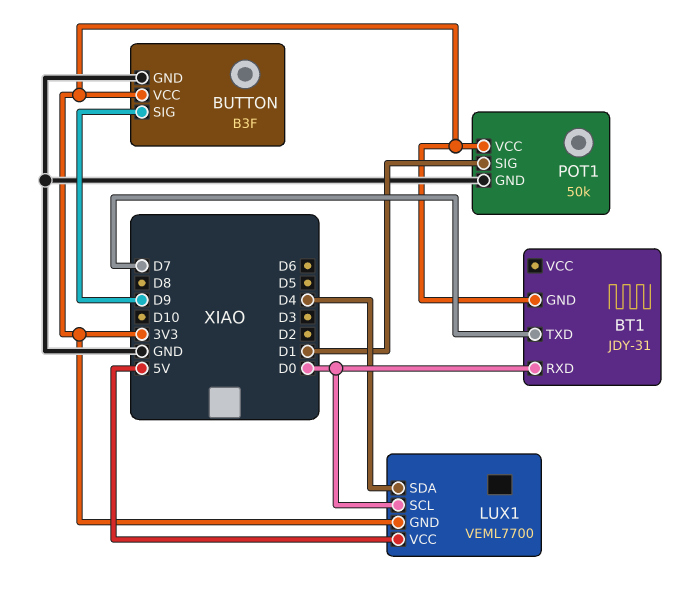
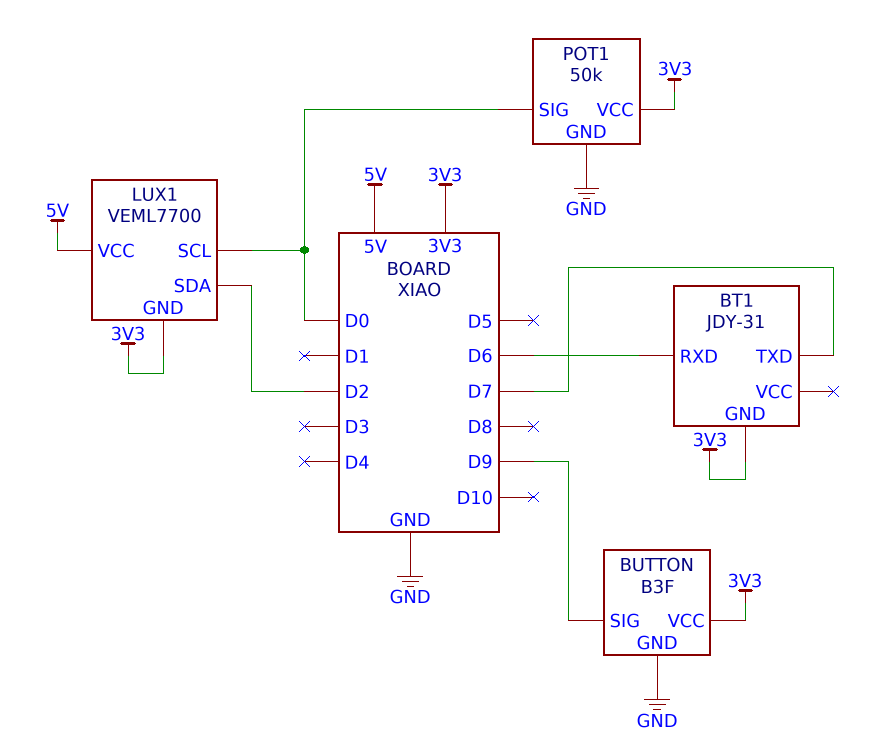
BT1 pin RXD: D0 -> D6
LUX1 pin SDA: D4 -> D2
POT1 pin SIG: D1 -> D0

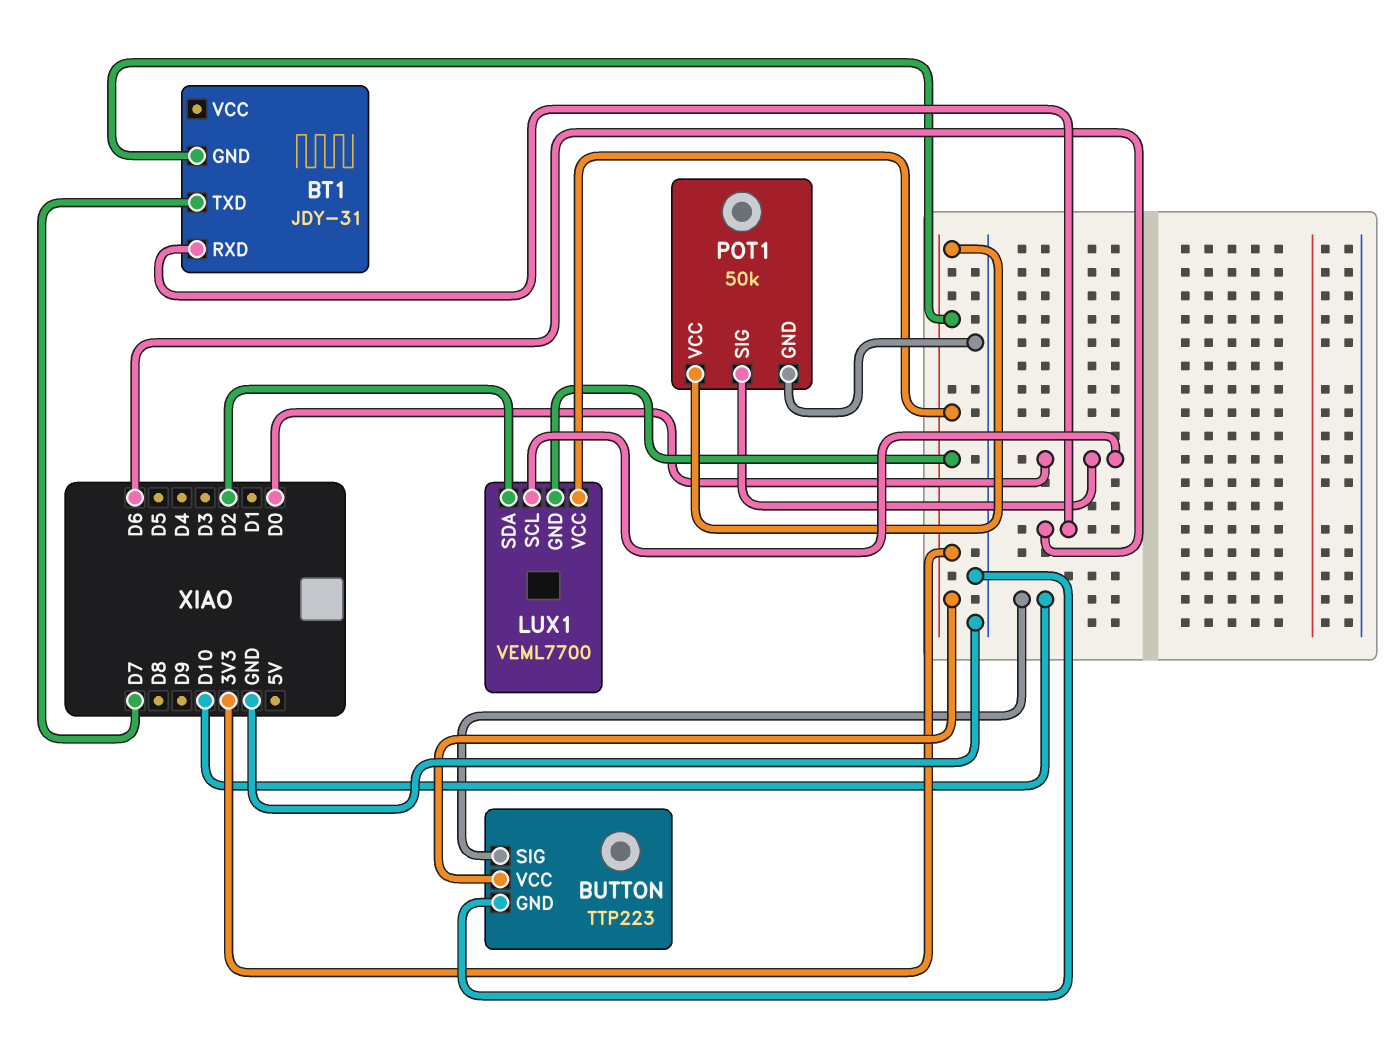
BUTTON: B3F -> TTP223
BUTTON pin SIG: D9 -> D10
LUX1 pin VCC: 5V -> 3V3

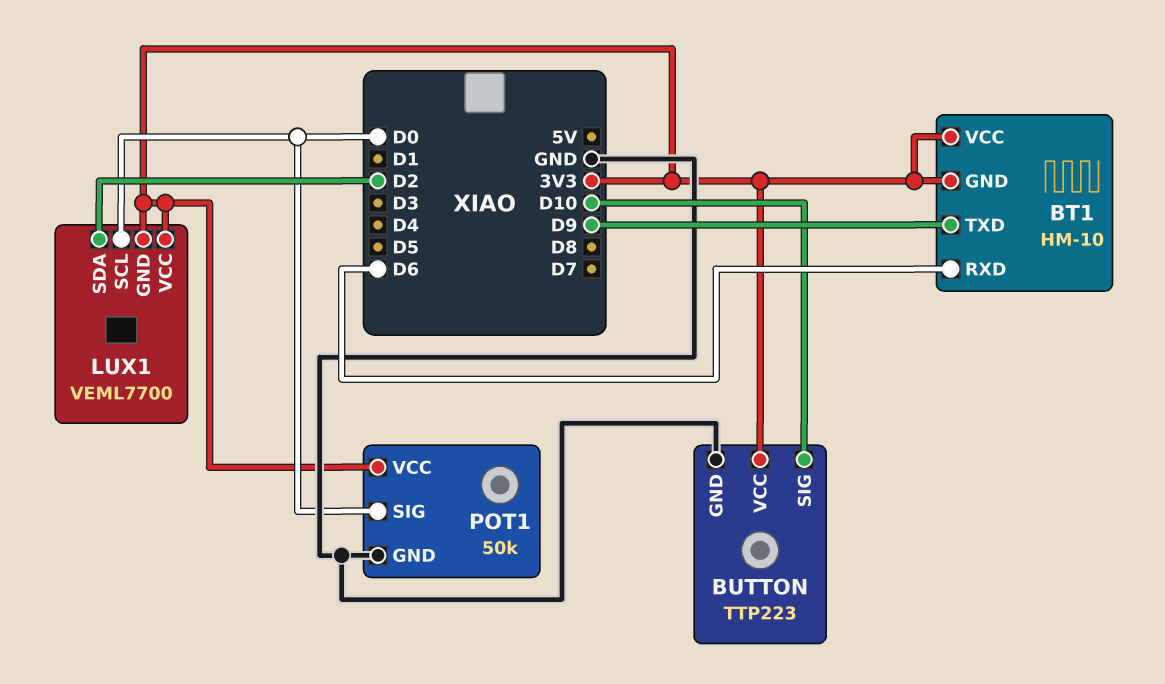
BT1: JDY-31 -> HM-10
BT1 pin TXD: D7 -> D9
BT1 pin VCC: none -> 3V3

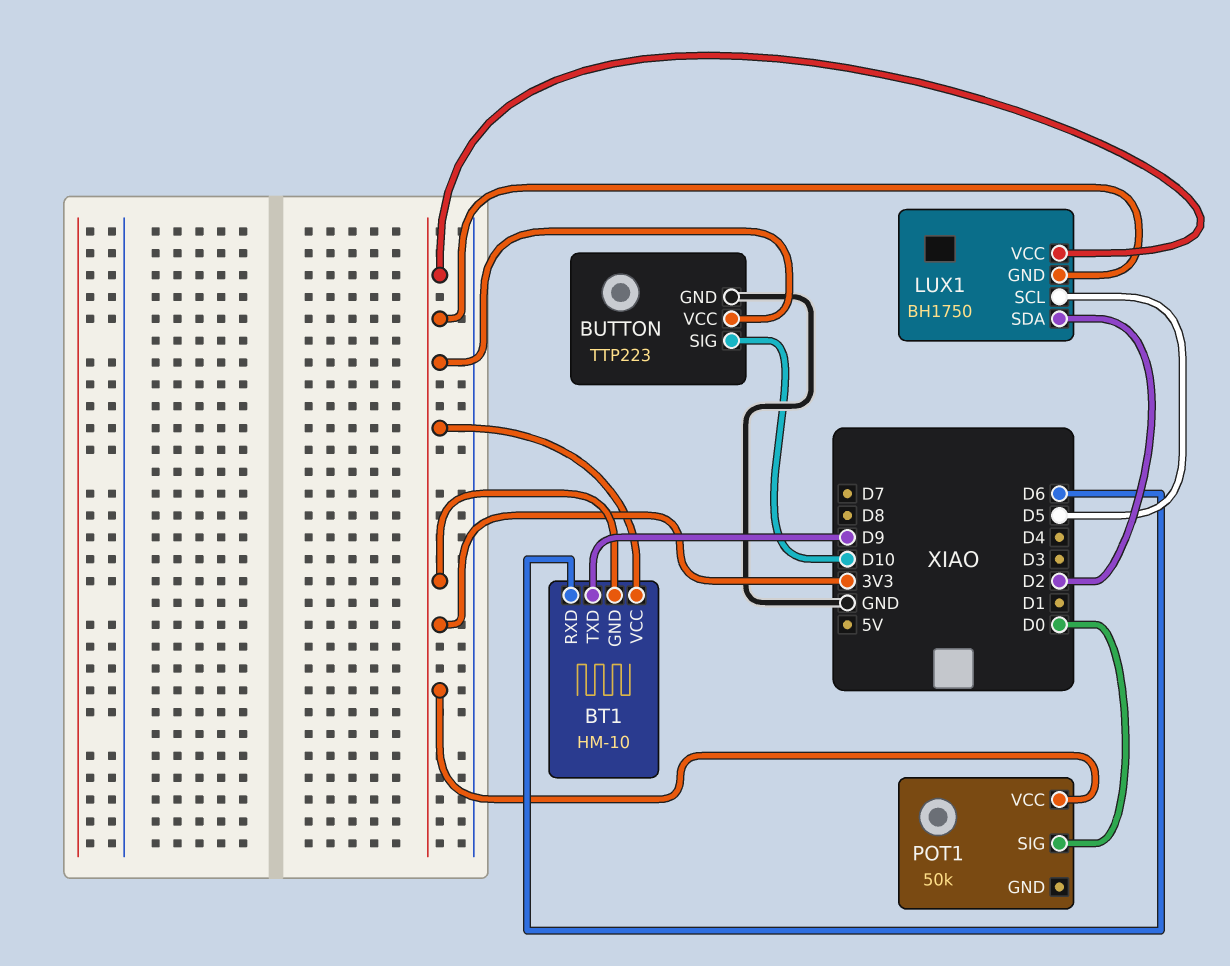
LUX1: VEML7700 -> BH1750
LUX1 pin SCL: D0 -> D5
POT1 pin GND: GND -> none

